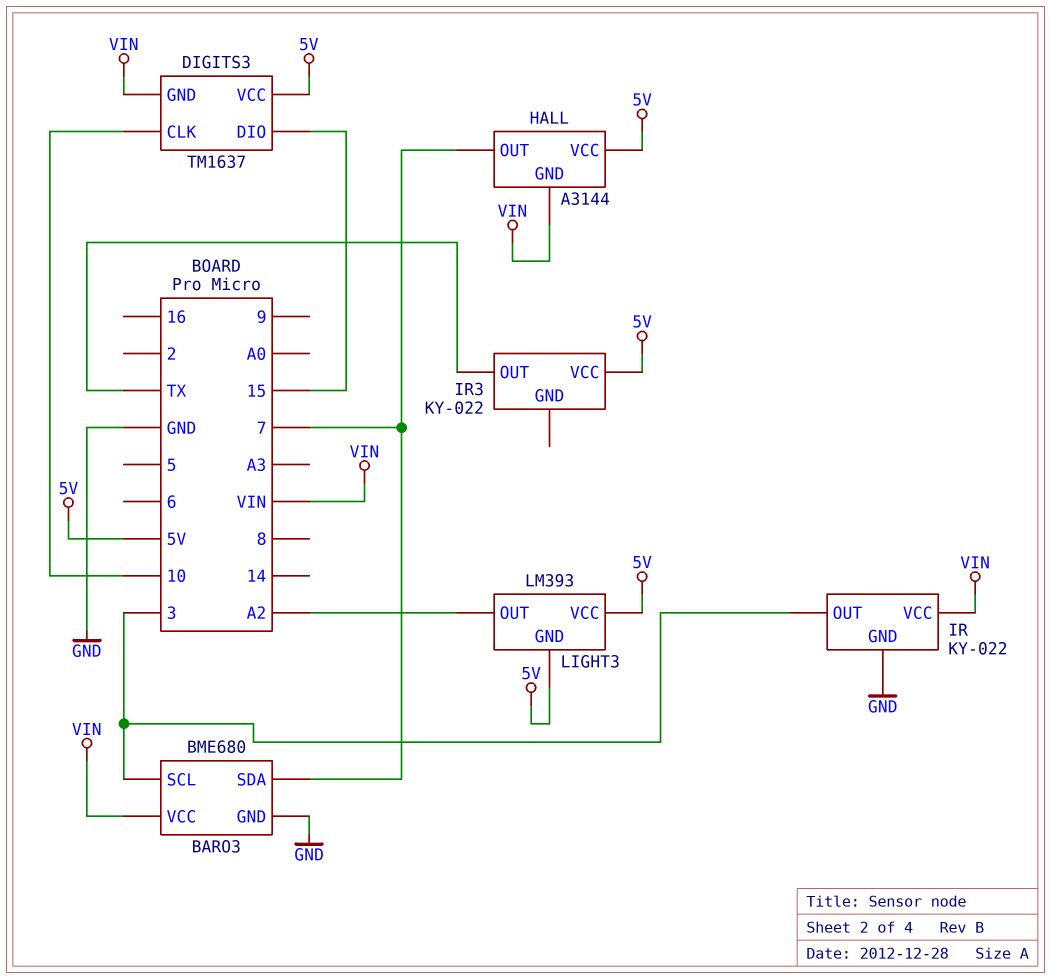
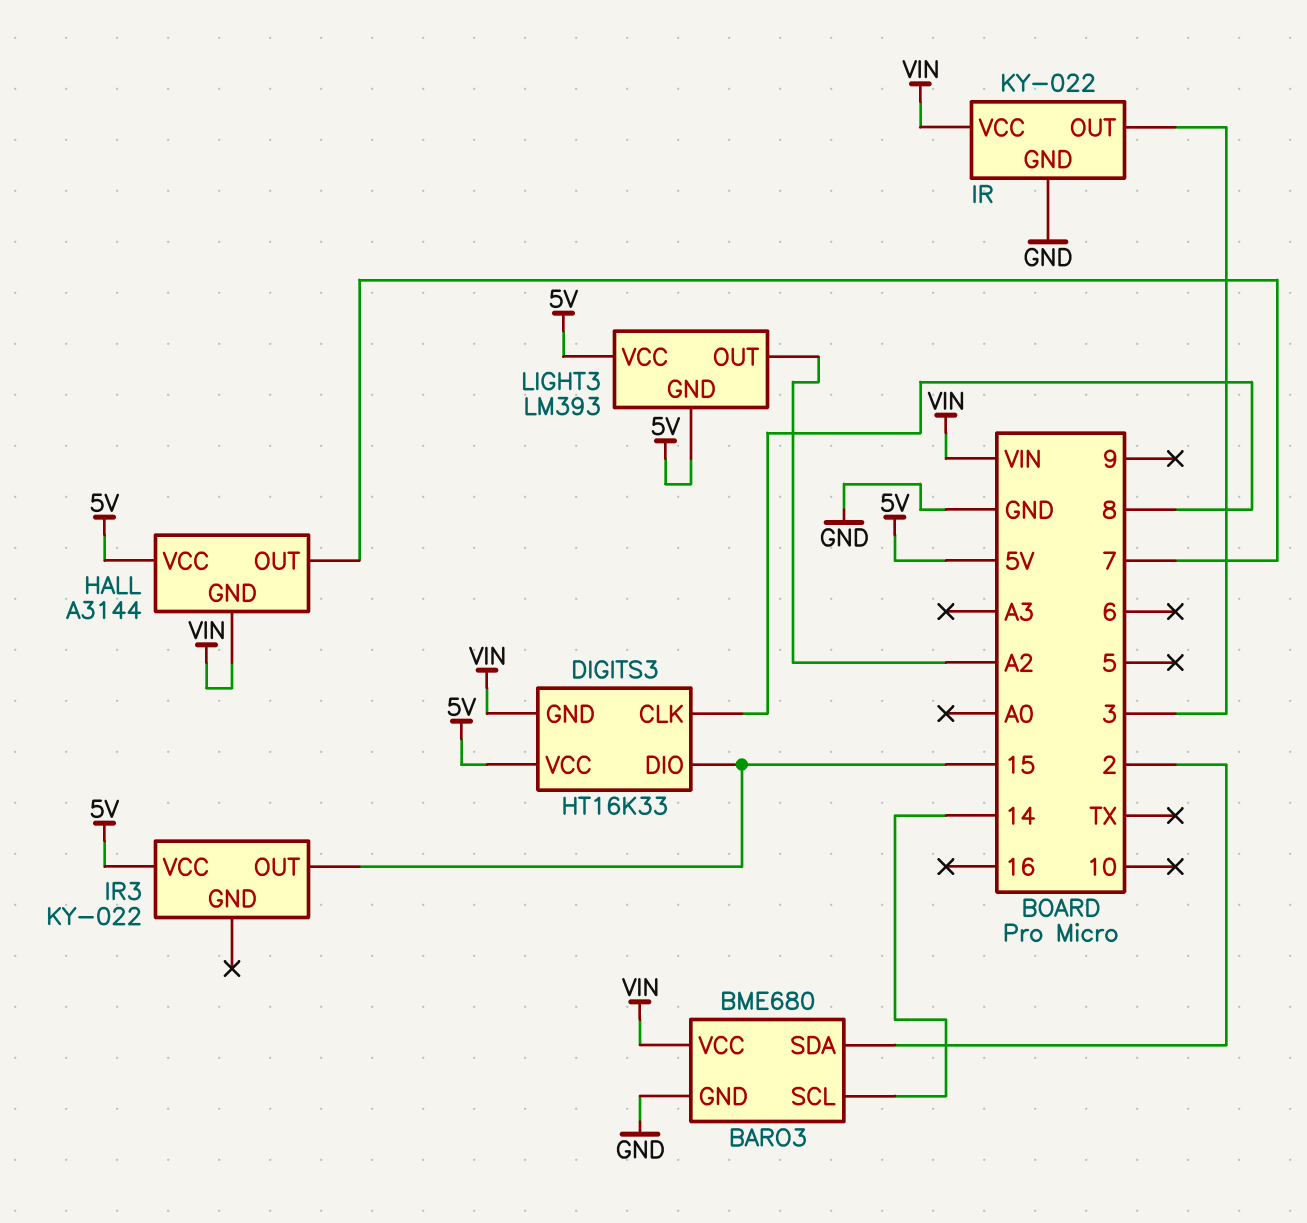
BARO3 pin SCL: 3 -> 14
BARO3 pin SDA: 7 -> 2
DIGITS3: TM1637 -> HT16K33
DIGITS3 pin CLK: 10 -> 8
IR3 pin OUT: TX -> 15

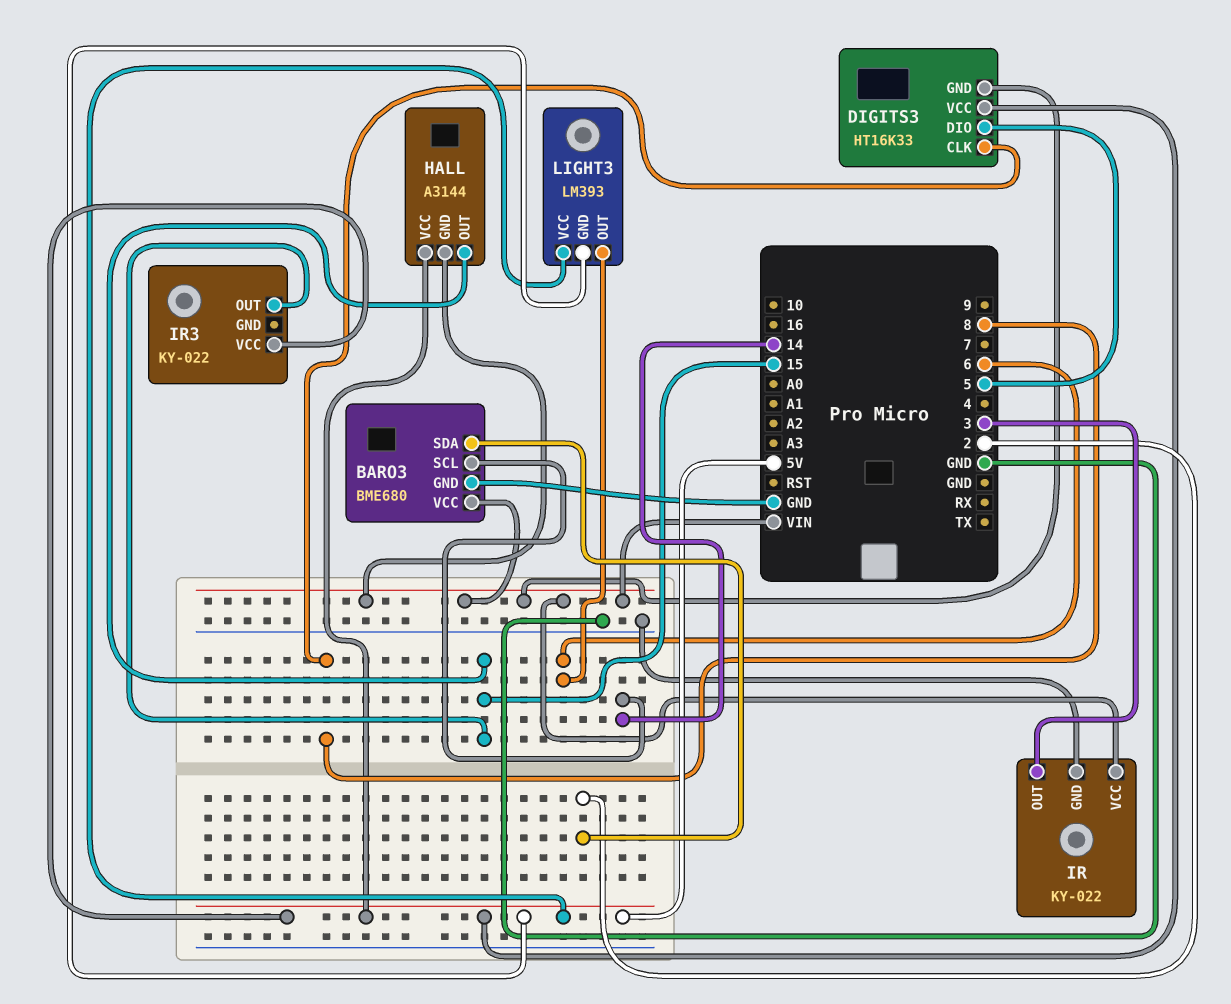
DIGITS3 pin DIO: 15 -> 5
HALL pin OUT: 7 -> 15
LIGHT3 pin OUT: A2 -> 6

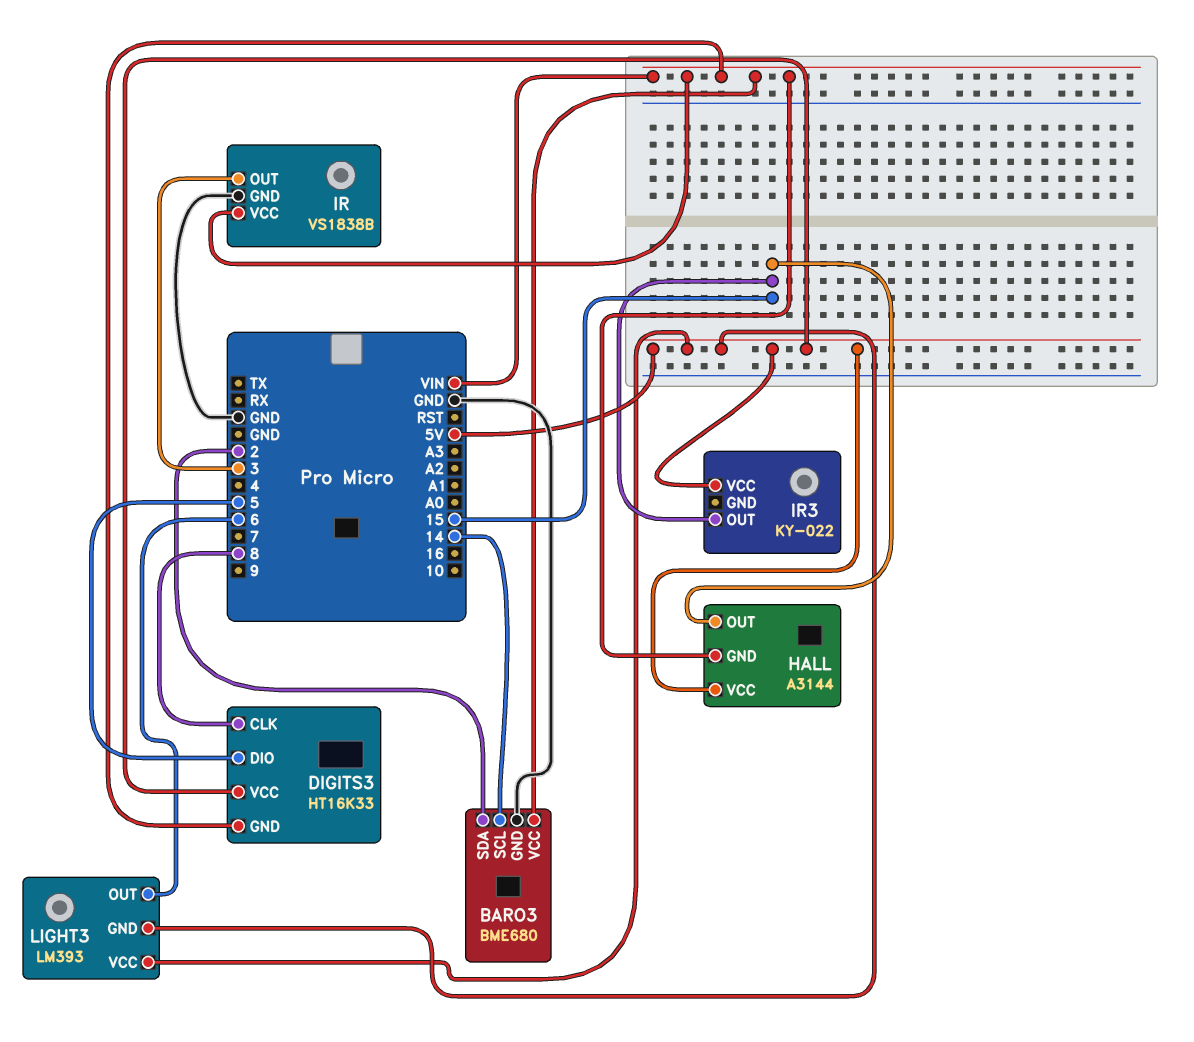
IR: KY-022 -> VS1838B

